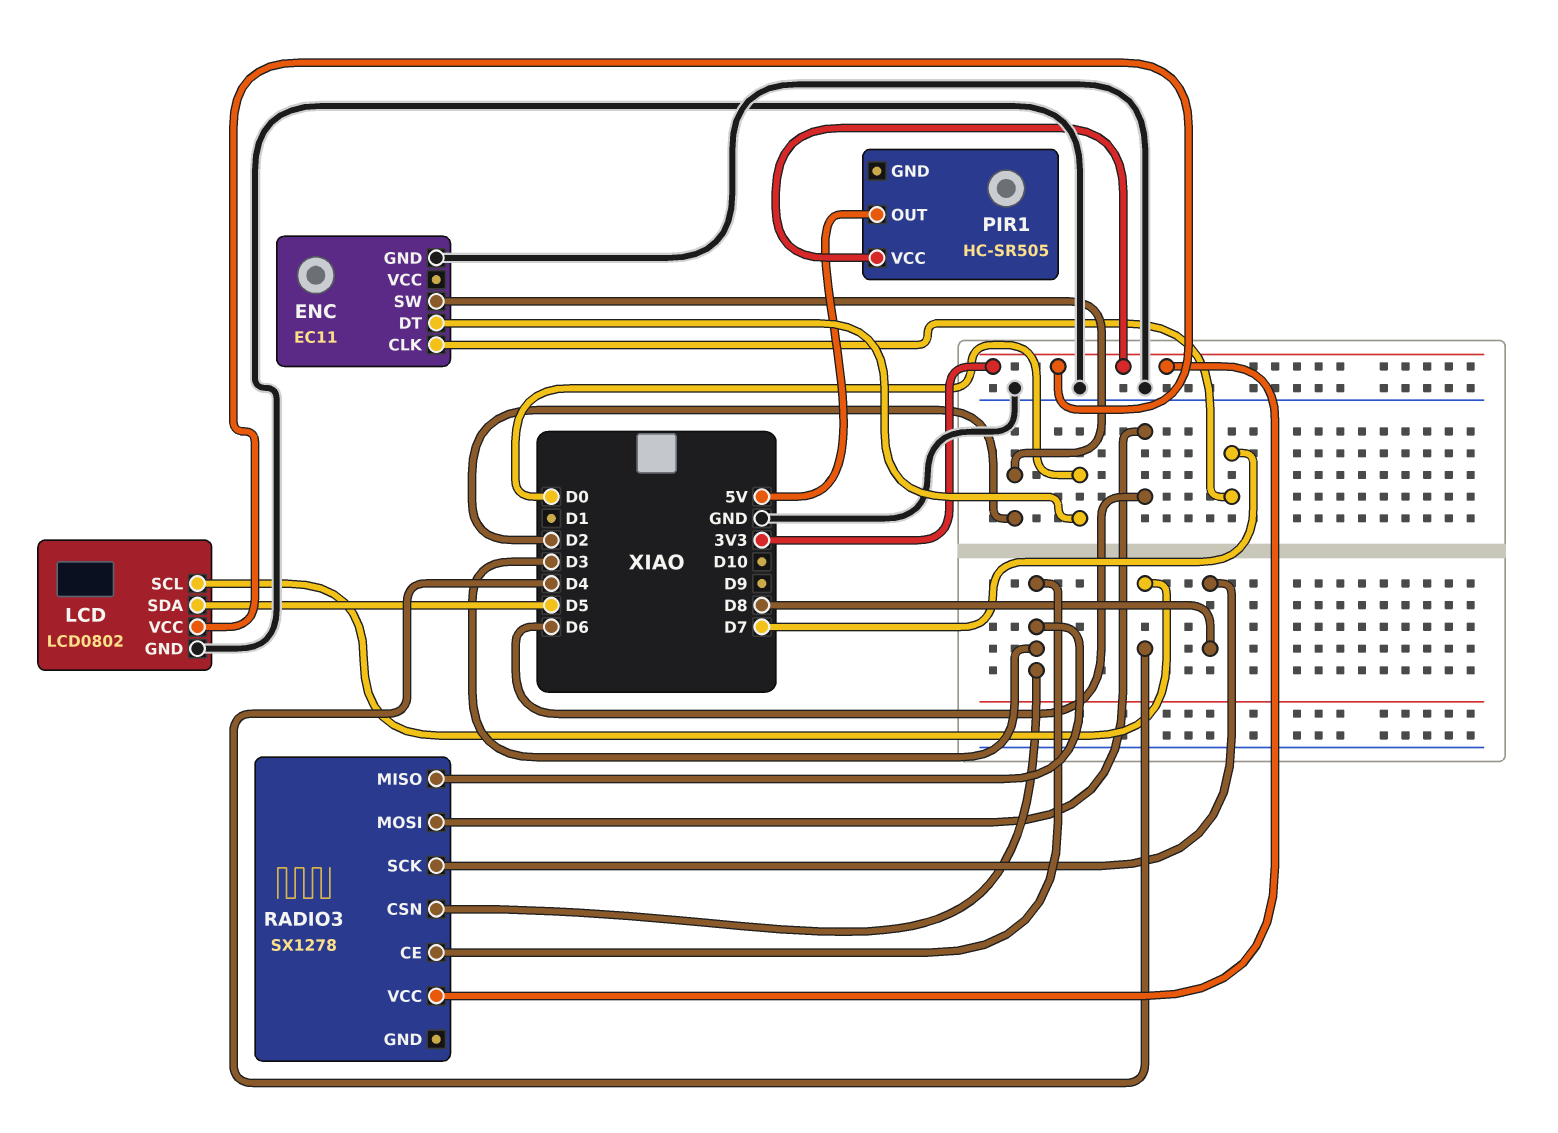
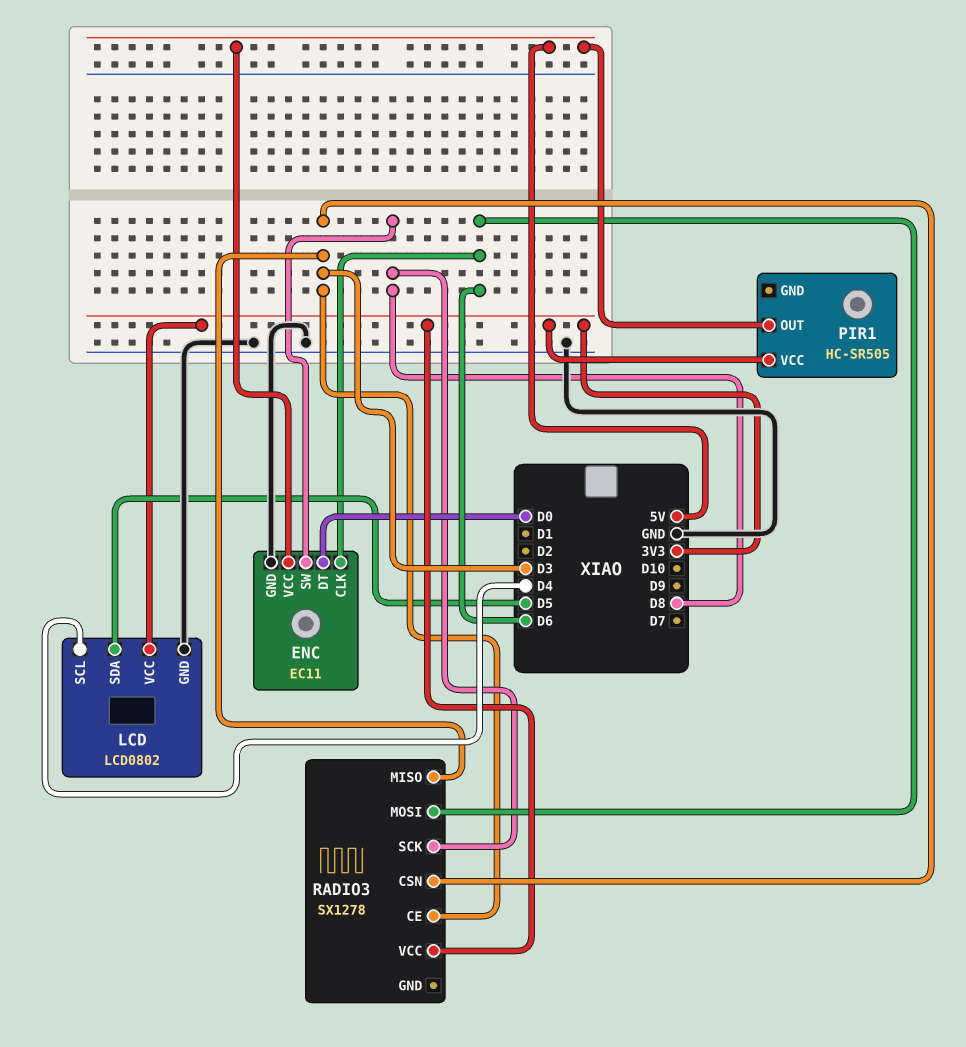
ENC pin CLK: D7 -> D6
ENC pin SW: D2 -> D8
ENC pin VCC: none -> 5V

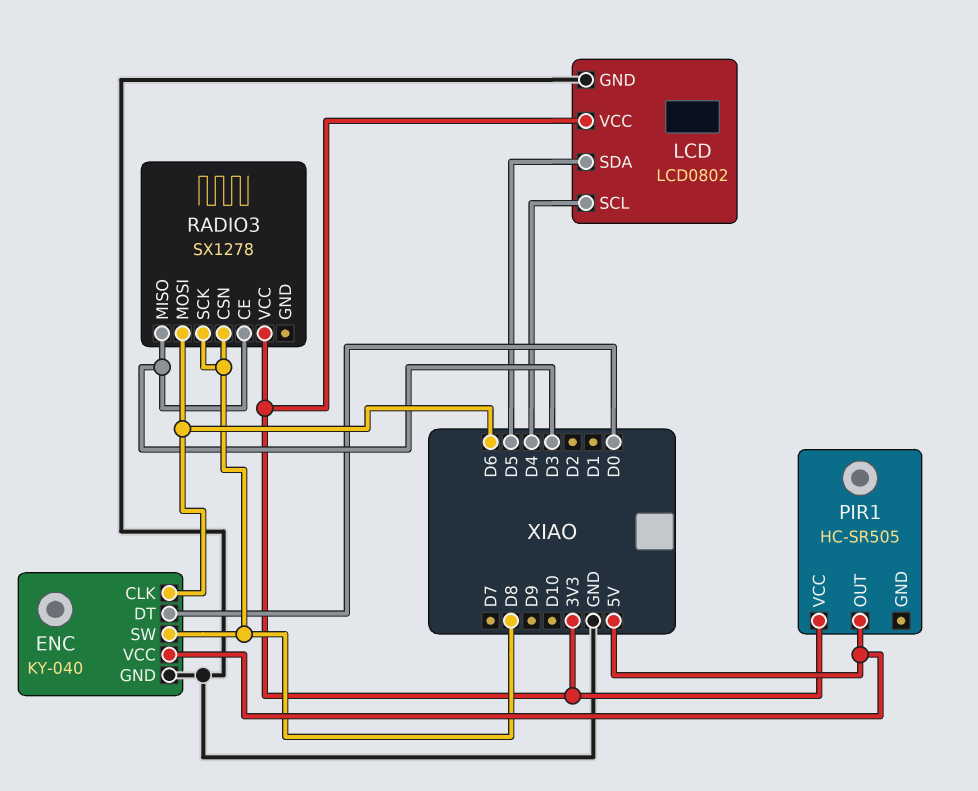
ENC: EC11 -> KY-040
RADIO3 pin CSN: D3 -> D8

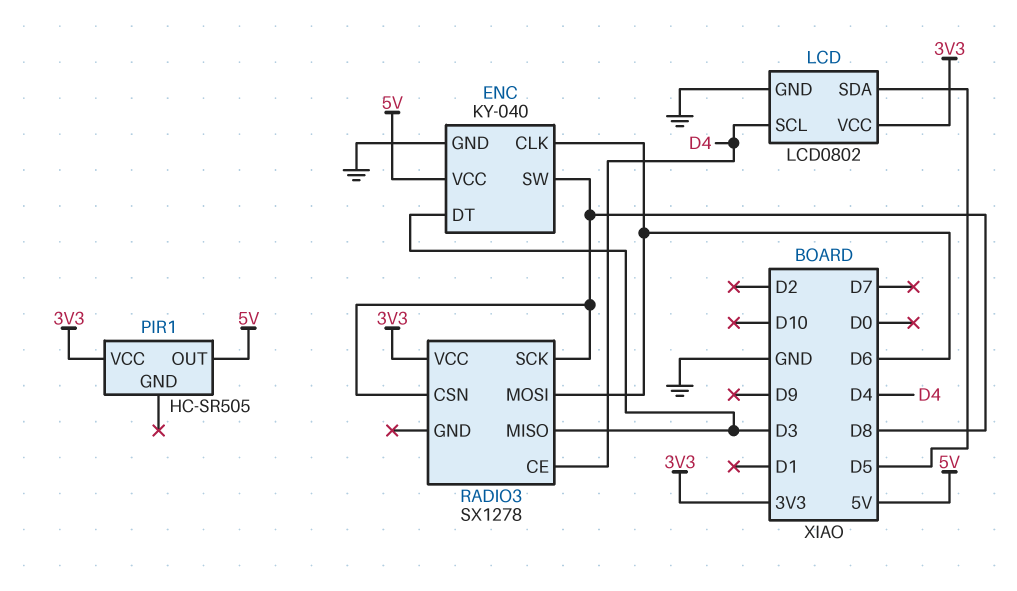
ENC pin DT: D0 -> D3
RADIO3 pin CE: D3 -> D4

